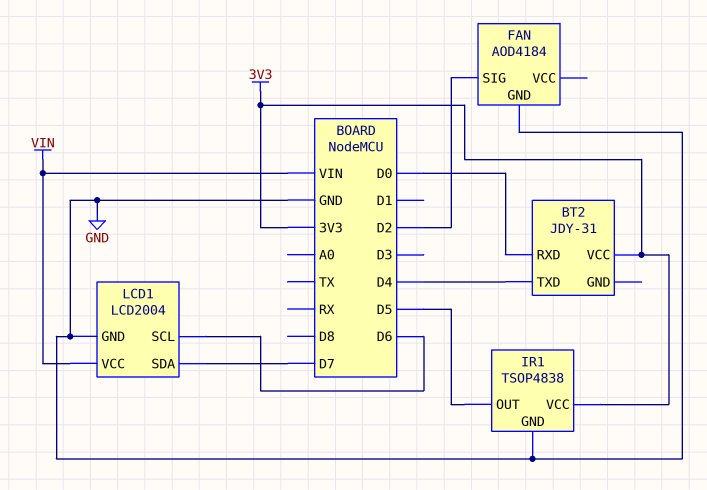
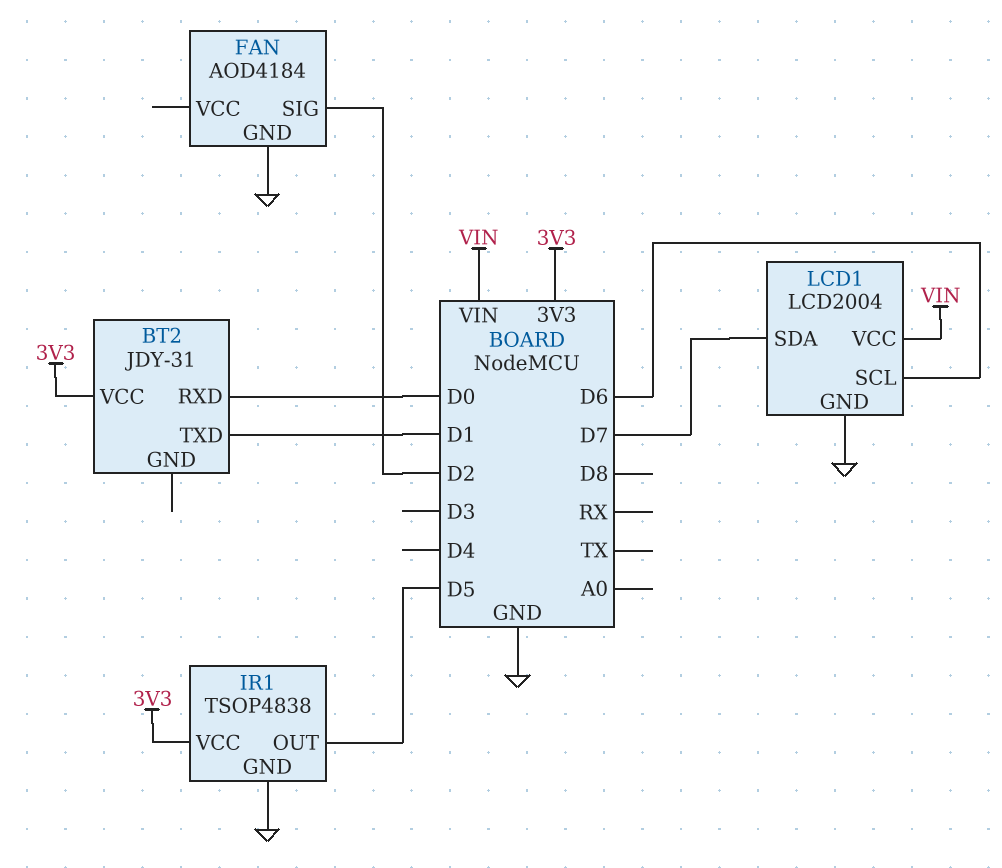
BT2 pin TXD: D4 -> D1

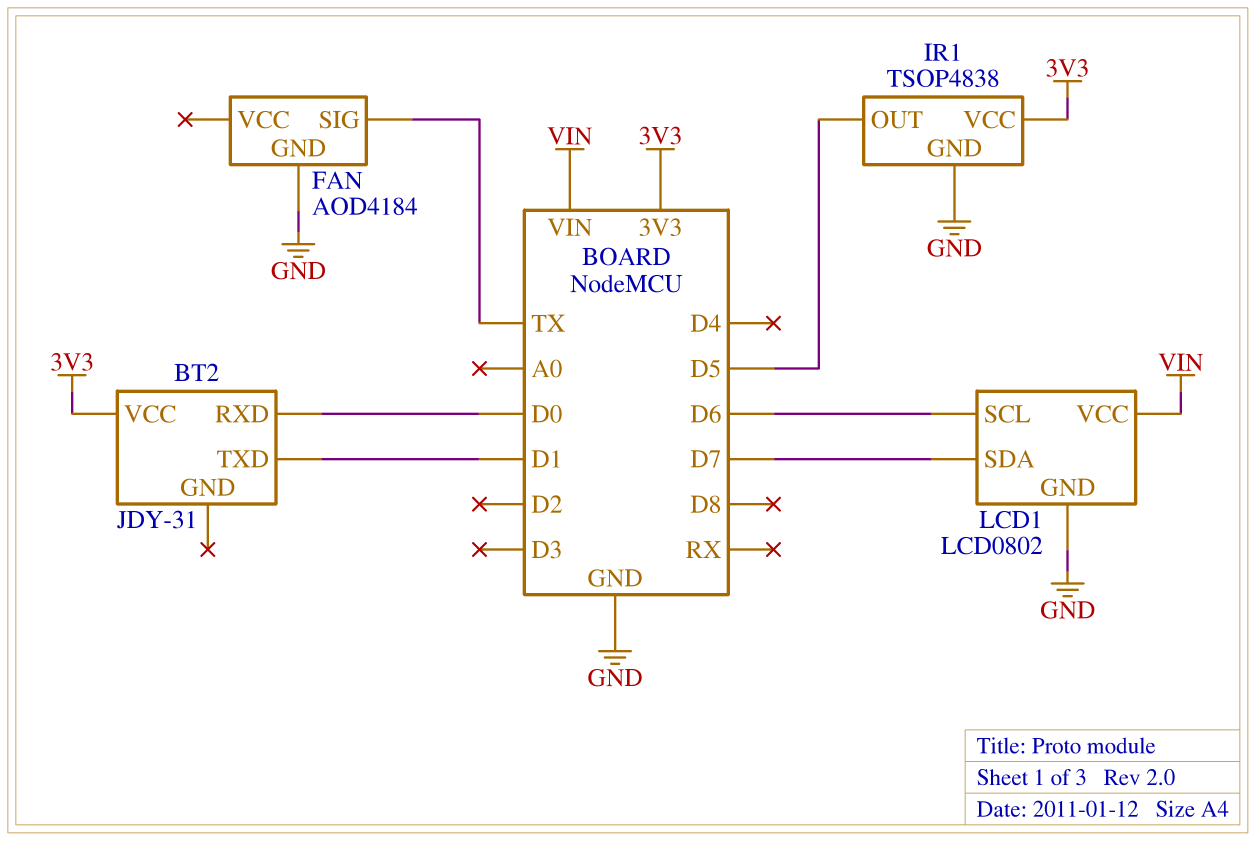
FAN pin SIG: D2 -> TX
LCD1: LCD2004 -> LCD0802

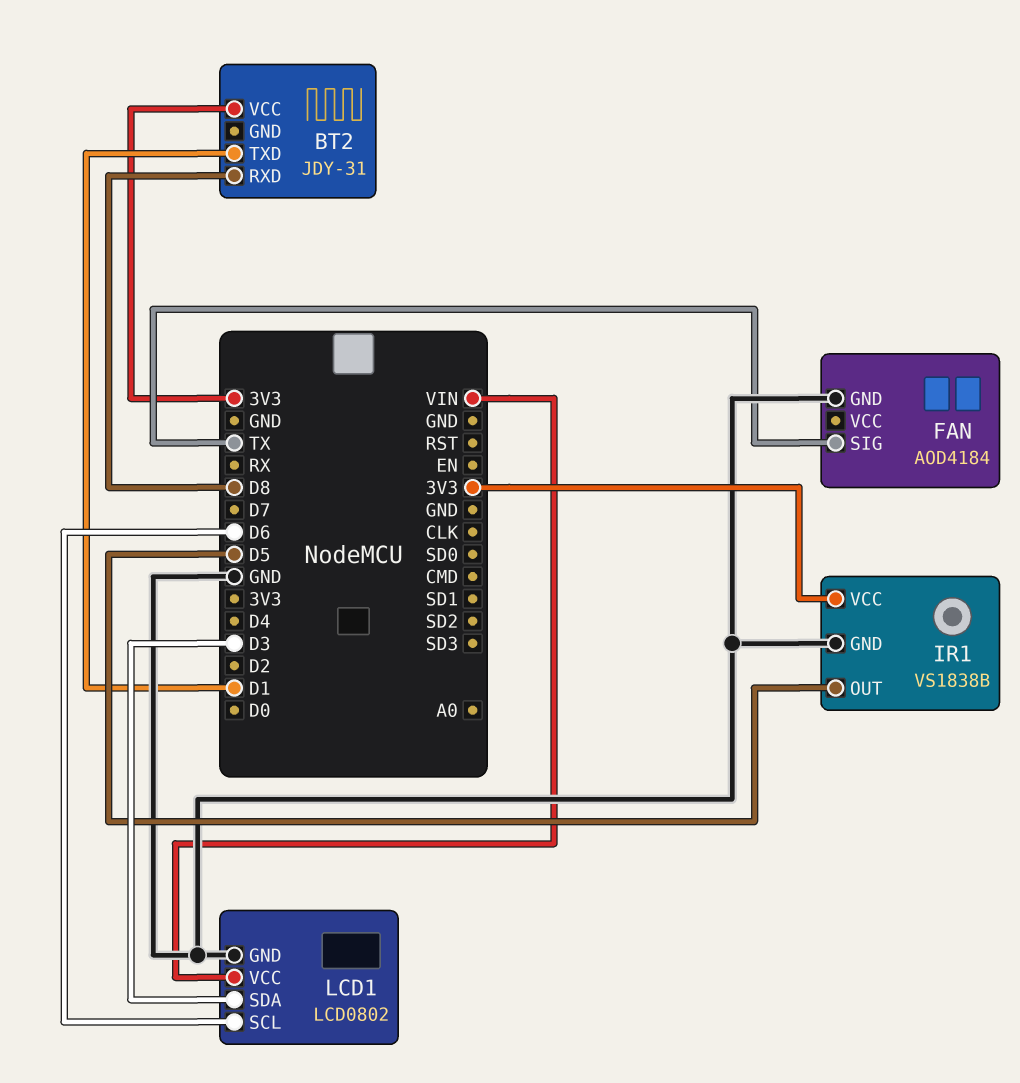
BT2 pin RXD: D0 -> D8
IR1: TSOP4838 -> VS1838B
LCD1 pin SDA: D7 -> D3

